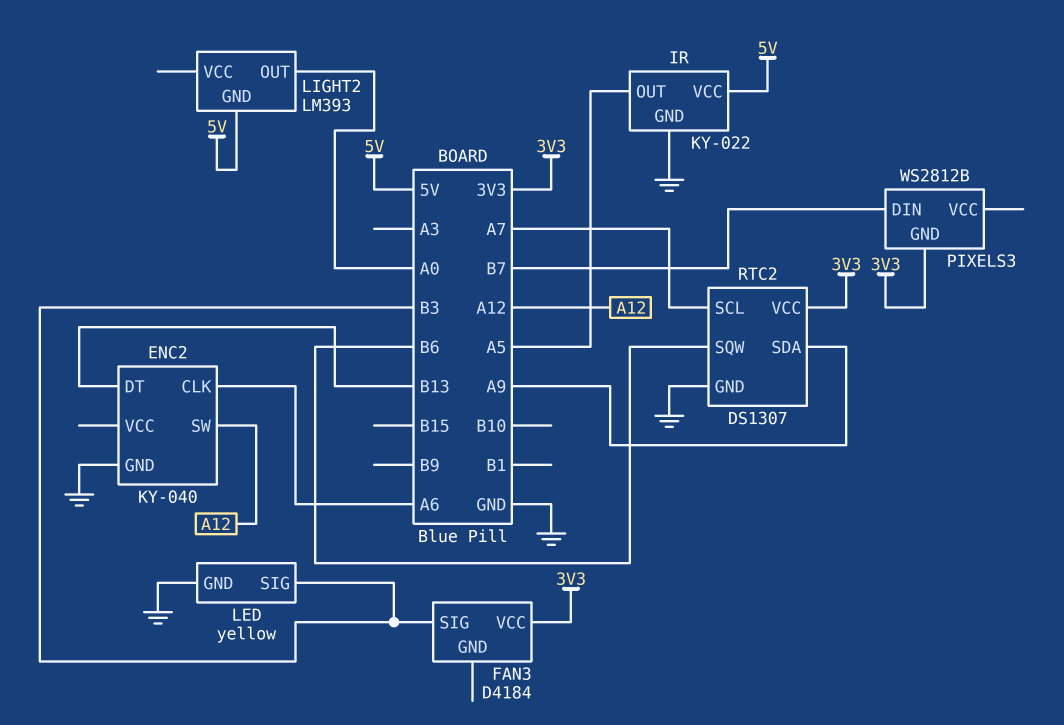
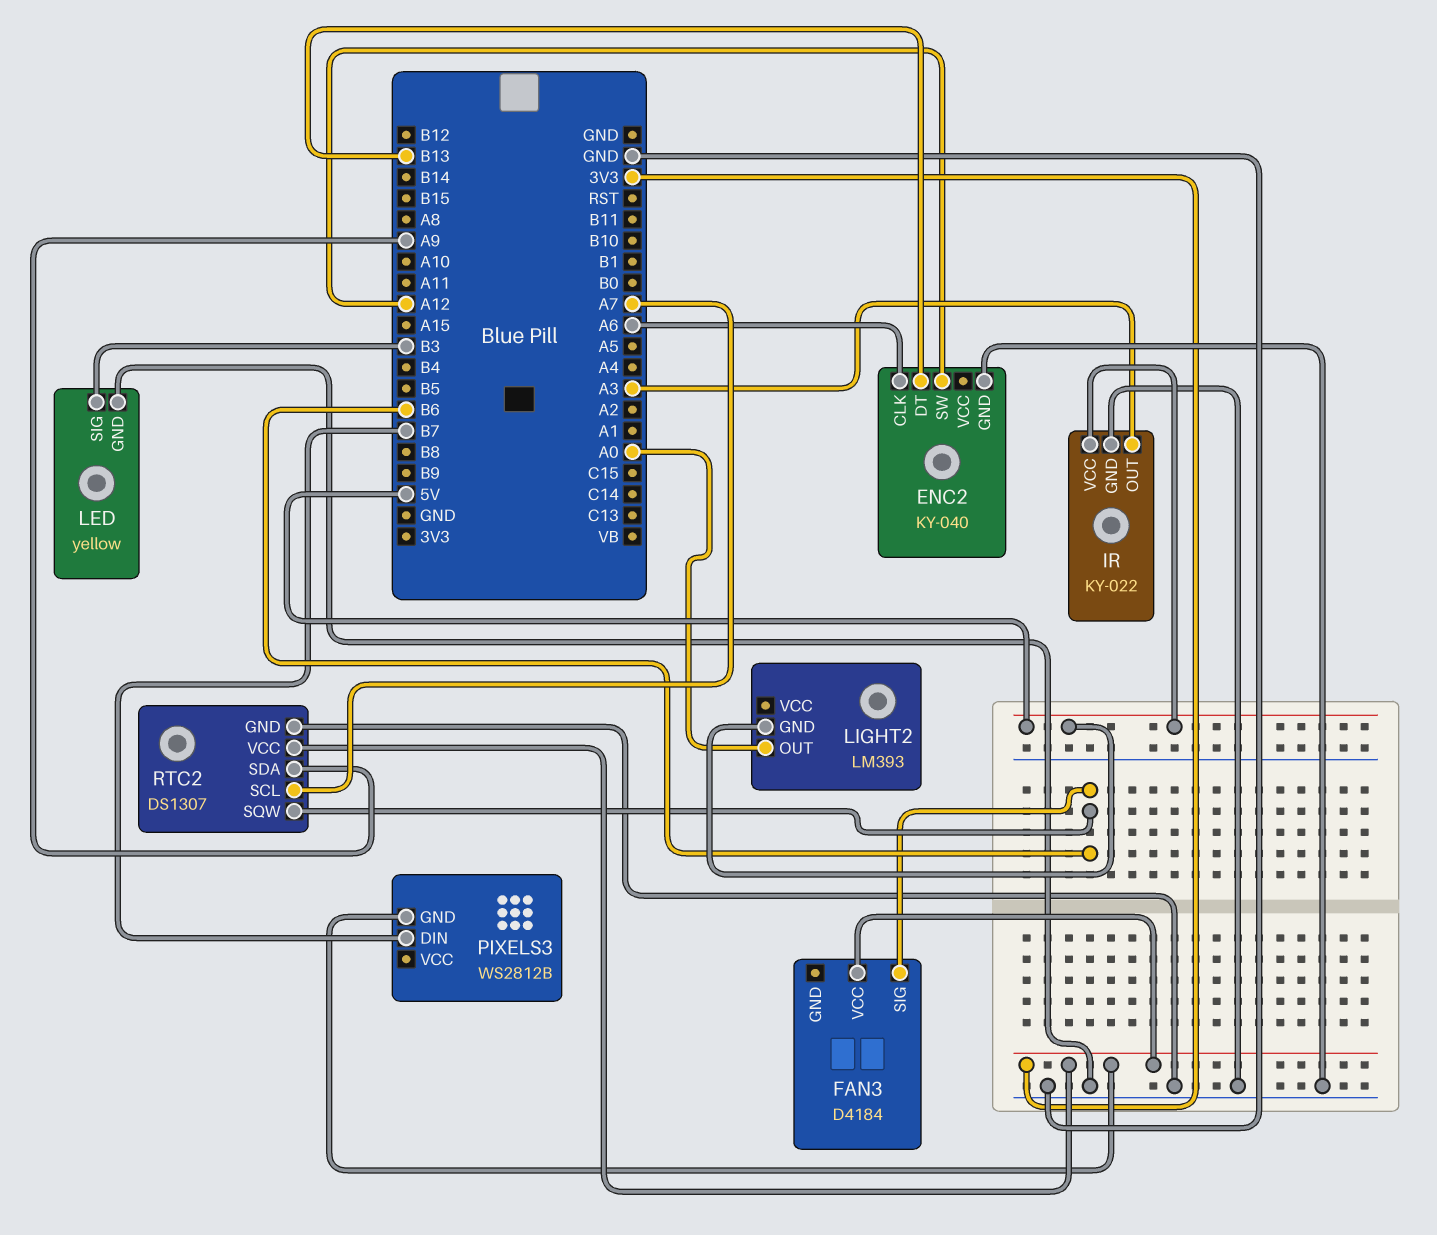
FAN3 pin SIG: B3 -> B6
IR pin OUT: A5 -> A3

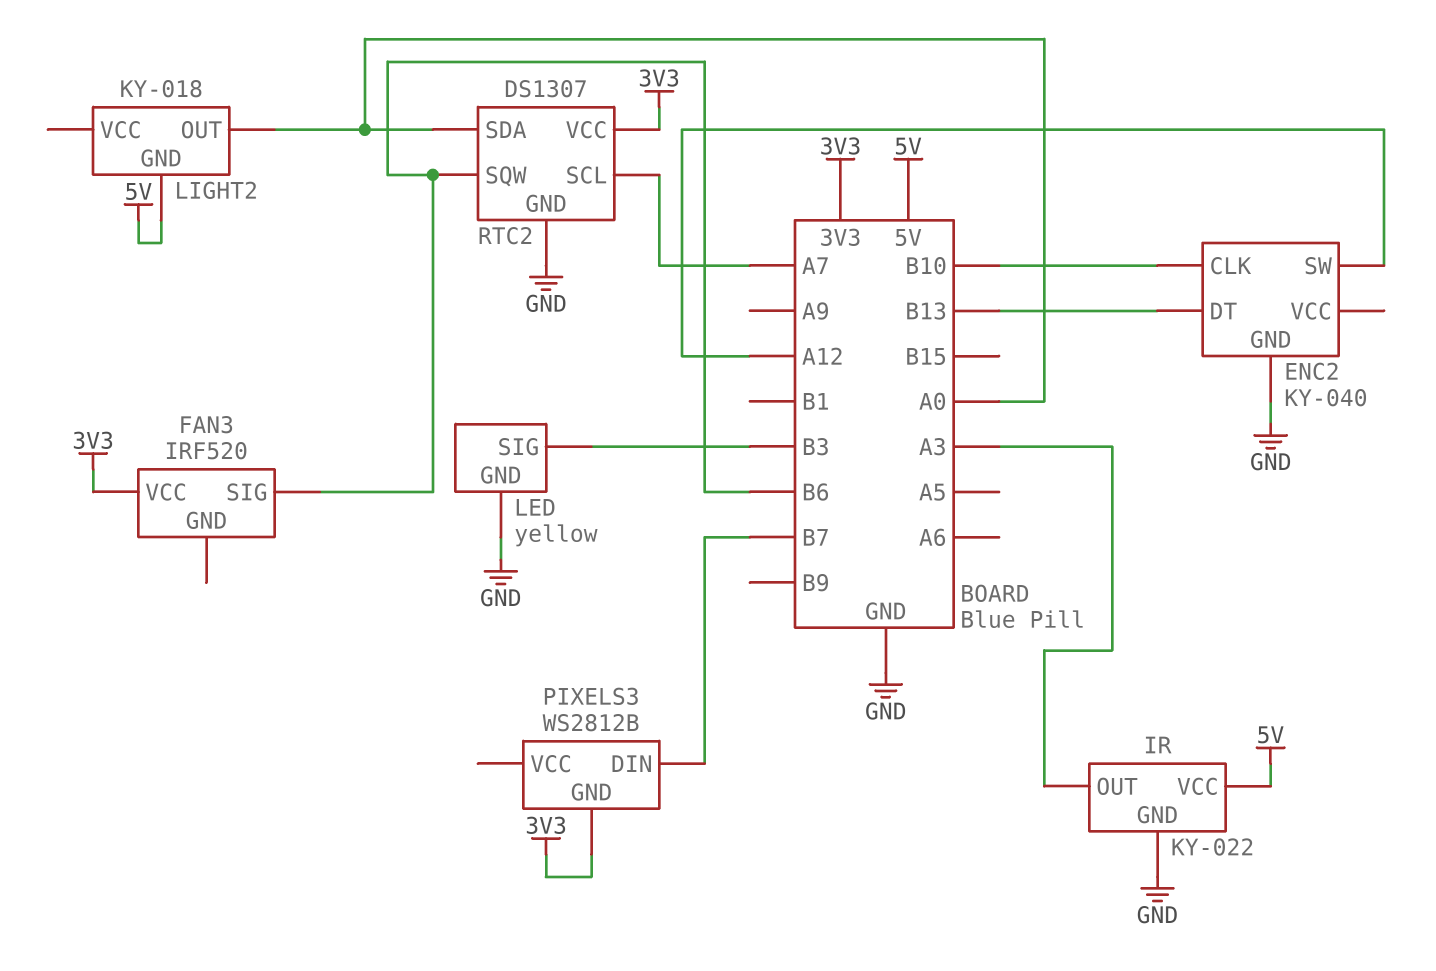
ENC2 pin CLK: A6 -> B10
FAN3: D4184 -> IRF520
LIGHT2: LM393 -> KY-018
RTC2 pin SDA: A9 -> A0

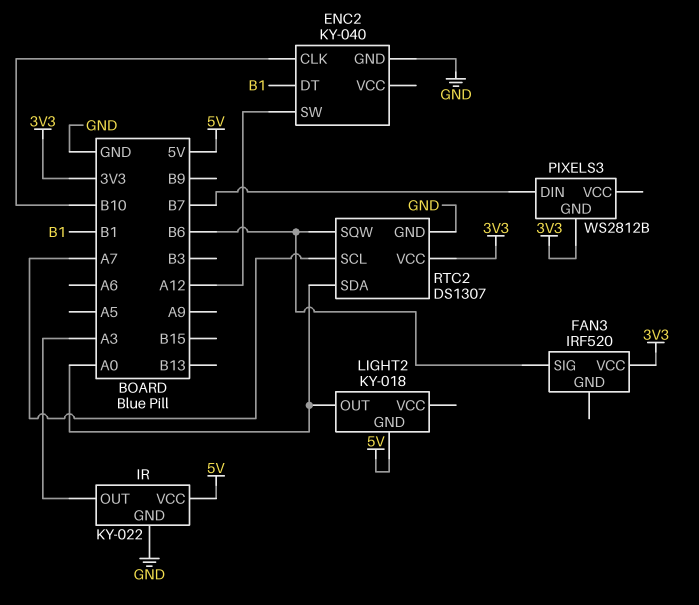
ENC2 pin DT: B13 -> B1
LED: yellow -> none
LED pin GND: GND -> none
LED pin SIG: B3 -> none

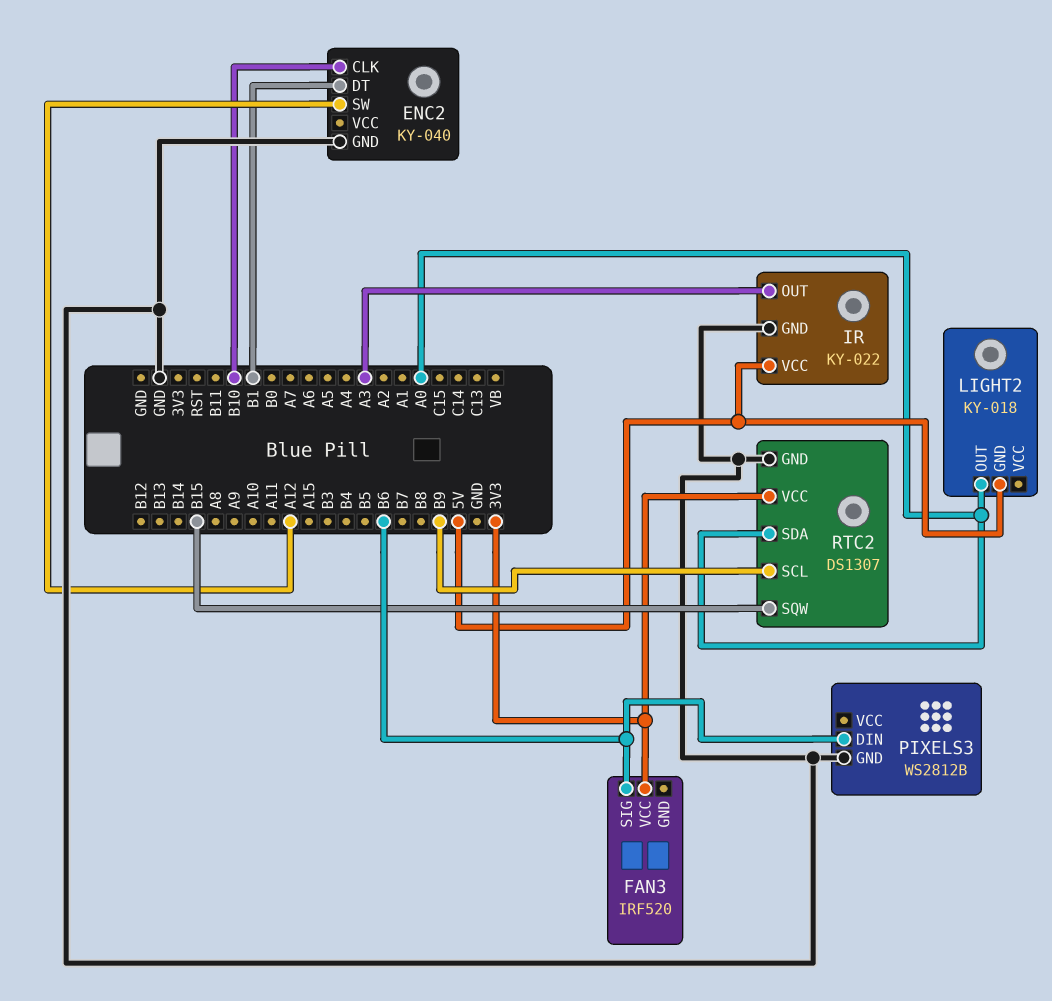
PIXELS3 pin DIN: B7 -> B6
PIXELS3 pin GND: 3V3 -> GND
RTC2 pin SCL: A7 -> B9
RTC2 pin SQW: B6 -> B15

